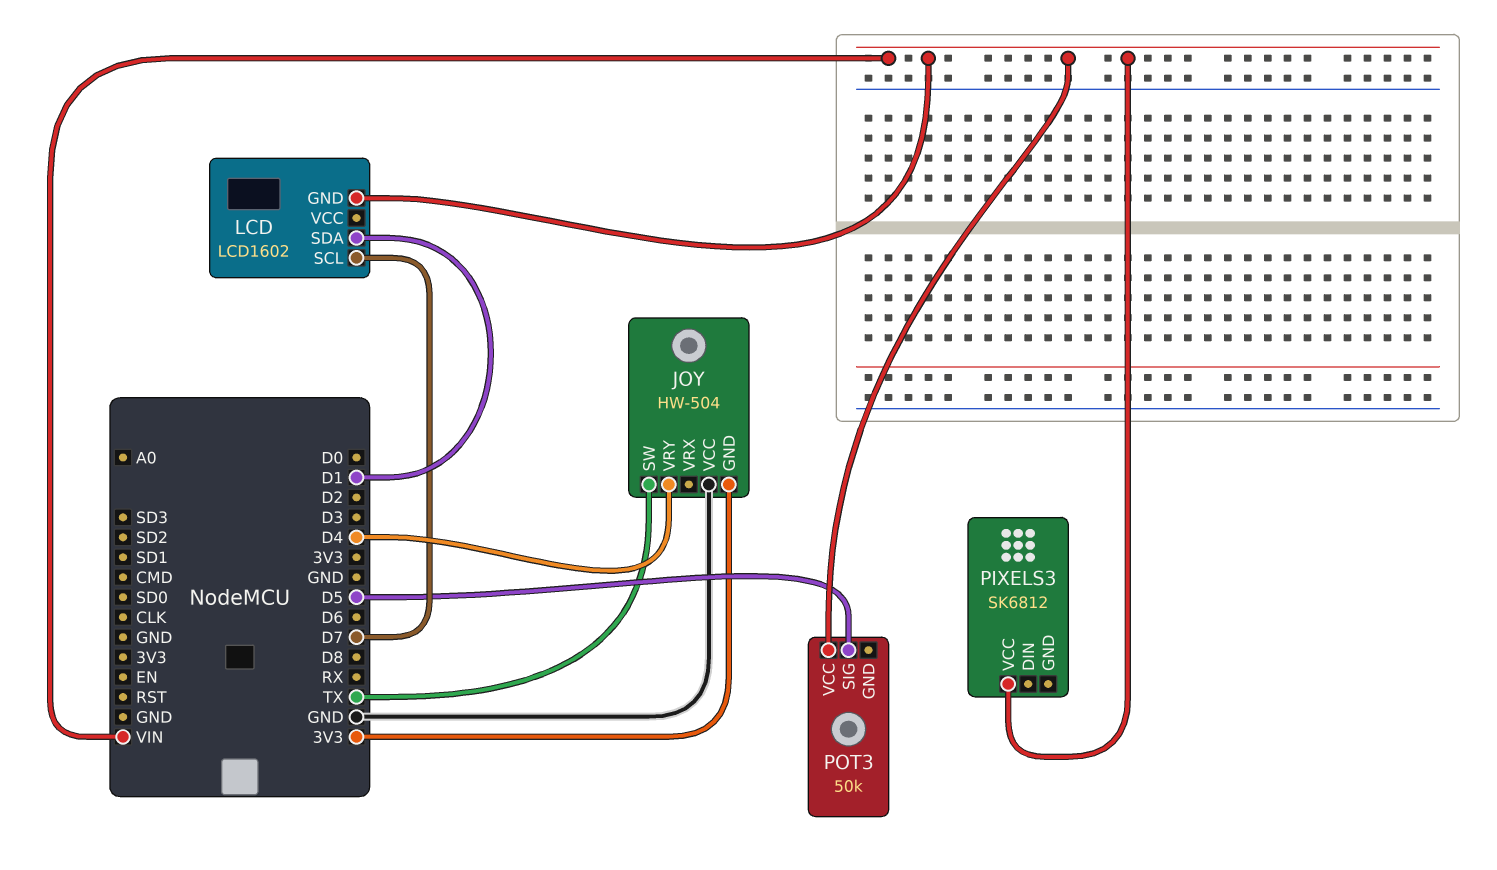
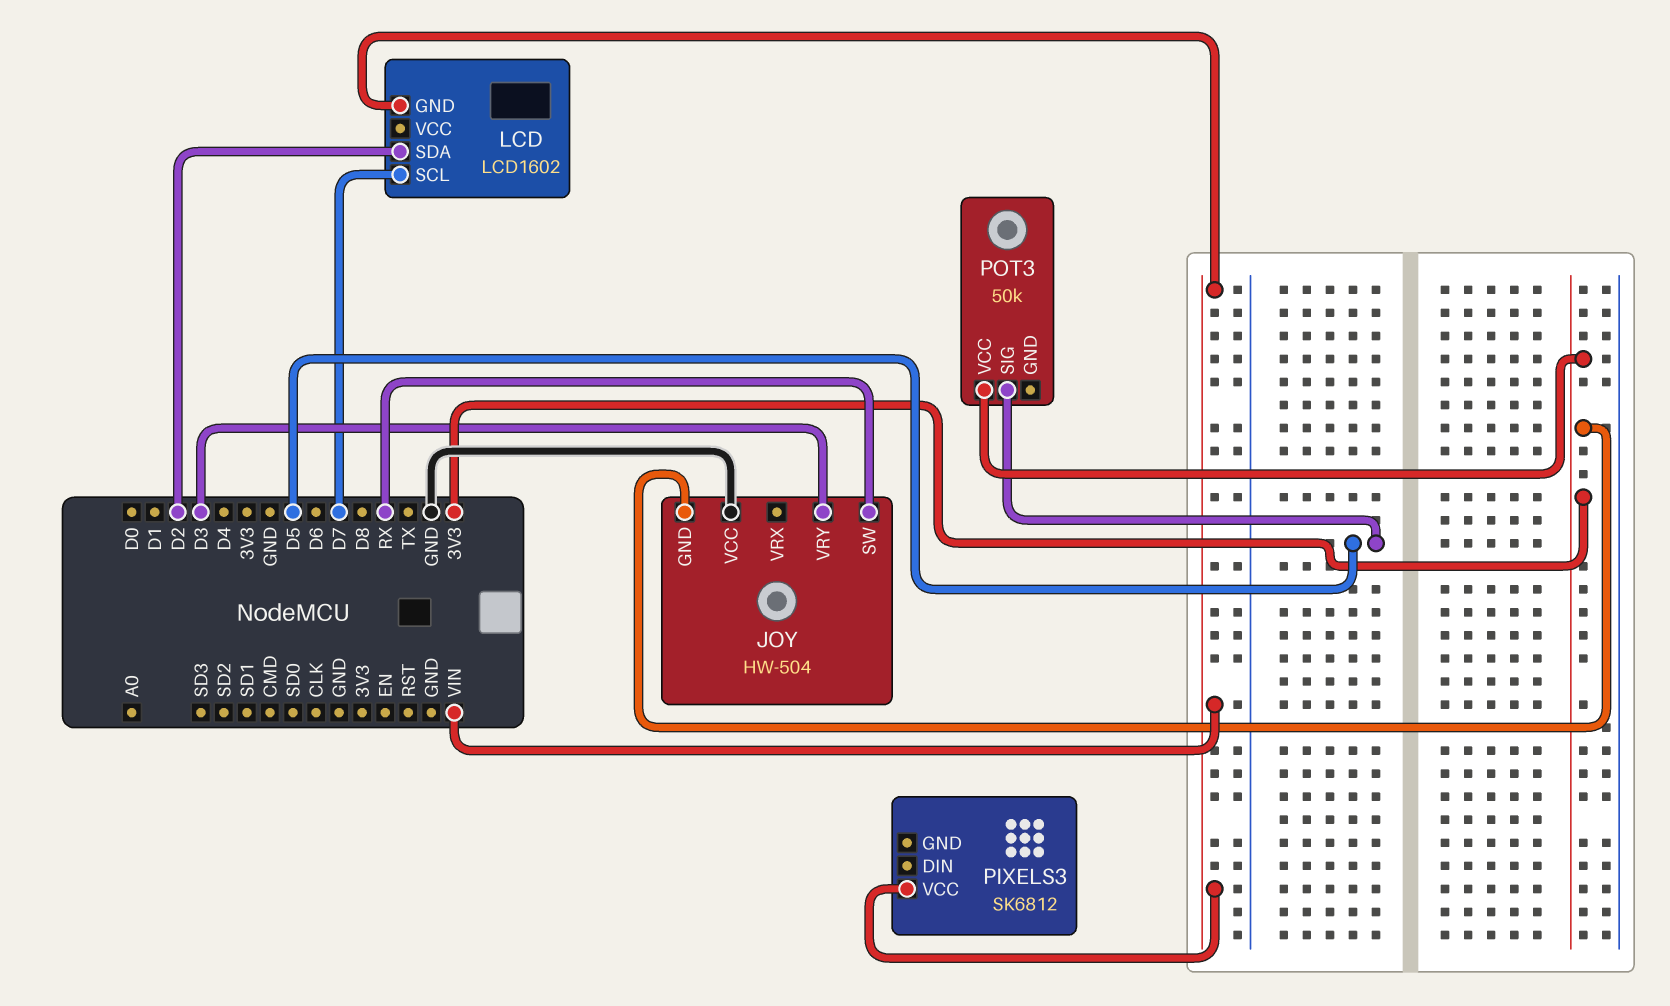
JOY pin SW: TX -> RX
JOY pin VRY: D4 -> D3
LCD pin SDA: D1 -> D2
POT3 pin VCC: VIN -> 3V3

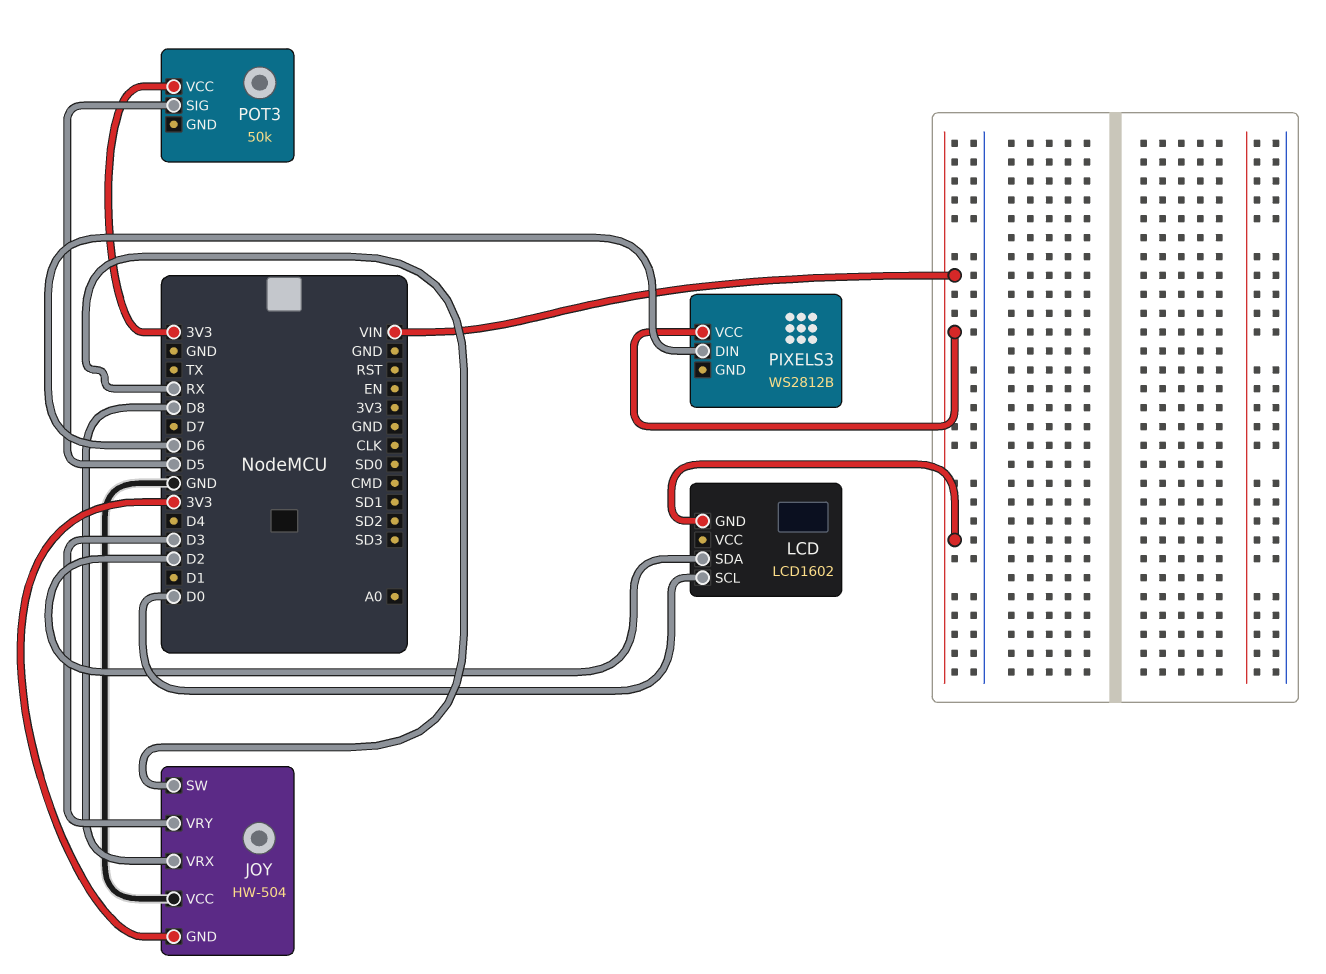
JOY pin VRX: none -> D8
LCD pin SCL: D7 -> D0
PIXELS3: SK6812 -> WS2812B
PIXELS3 pin DIN: none -> D6

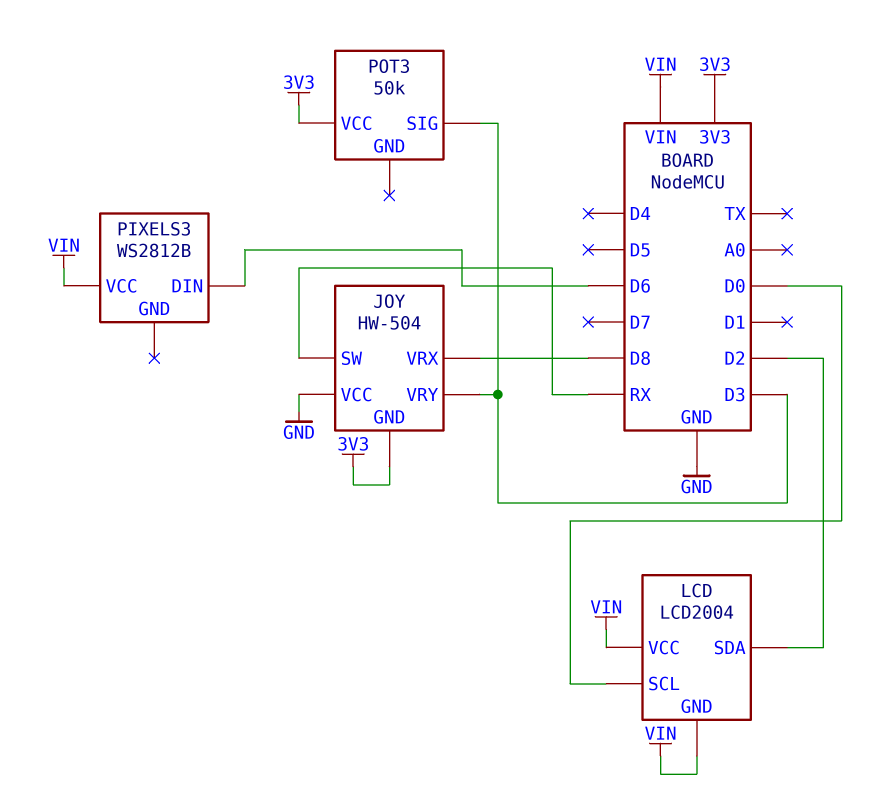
LCD: LCD1602 -> LCD2004
LCD pin VCC: none -> VIN
POT3 pin SIG: D5 -> D3

